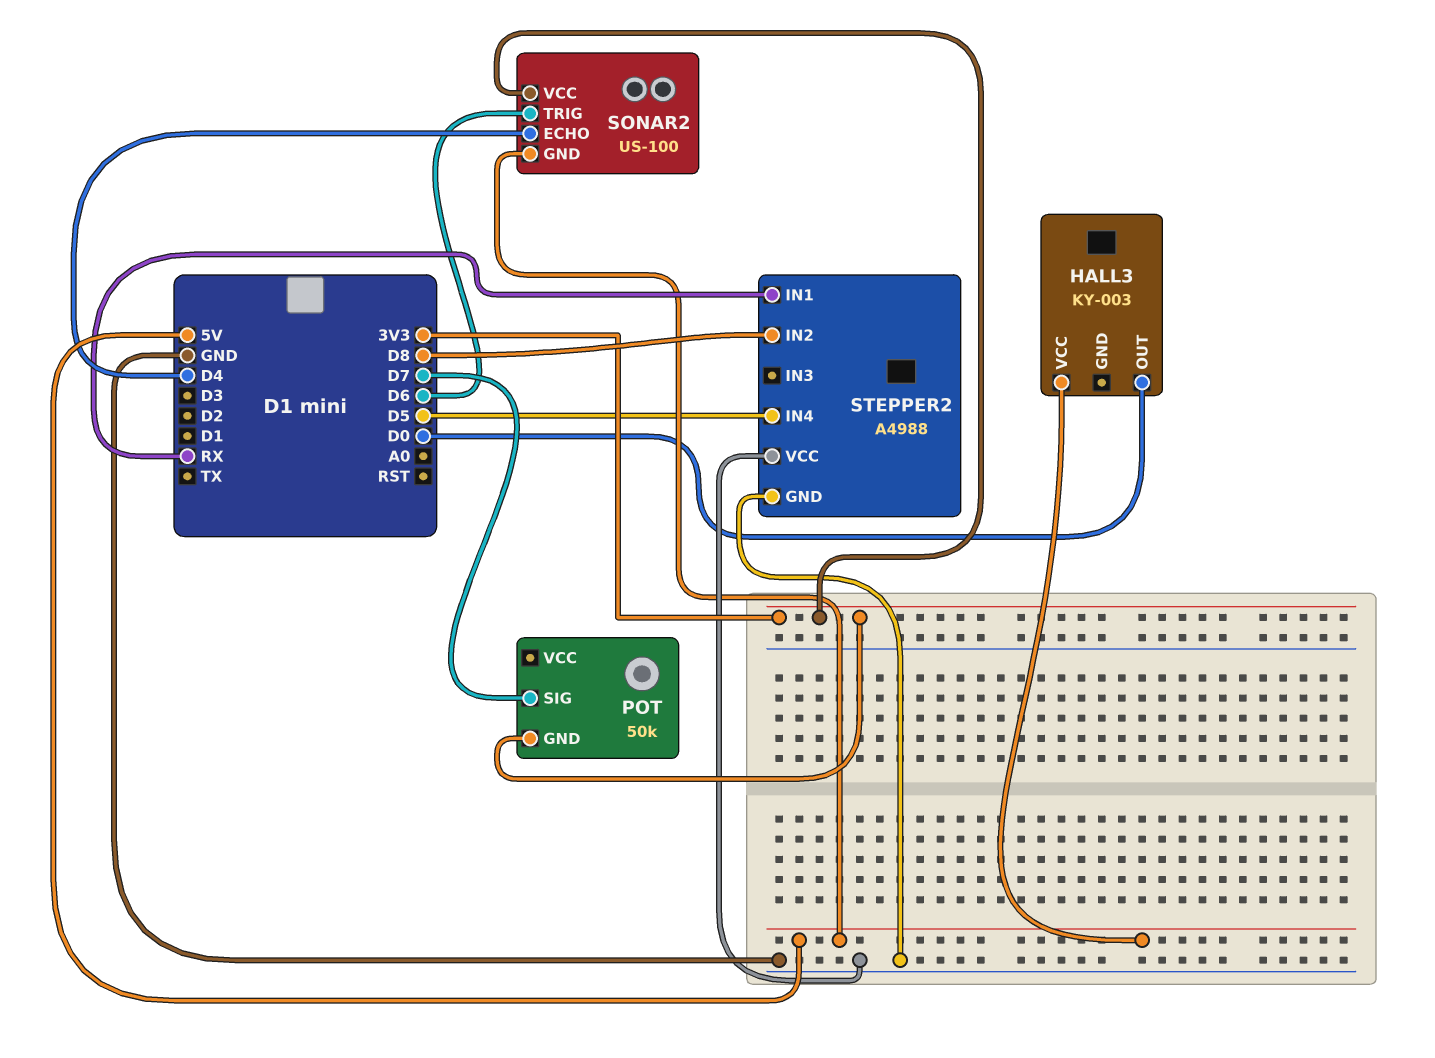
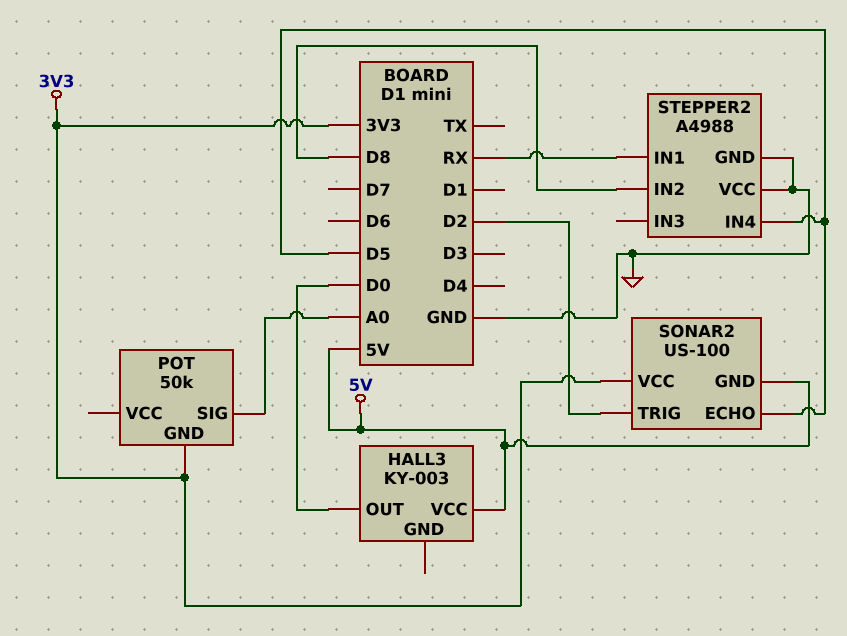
POT pin SIG: D7 -> A0
SONAR2 pin ECHO: D4 -> D5
SONAR2 pin TRIG: D6 -> D2

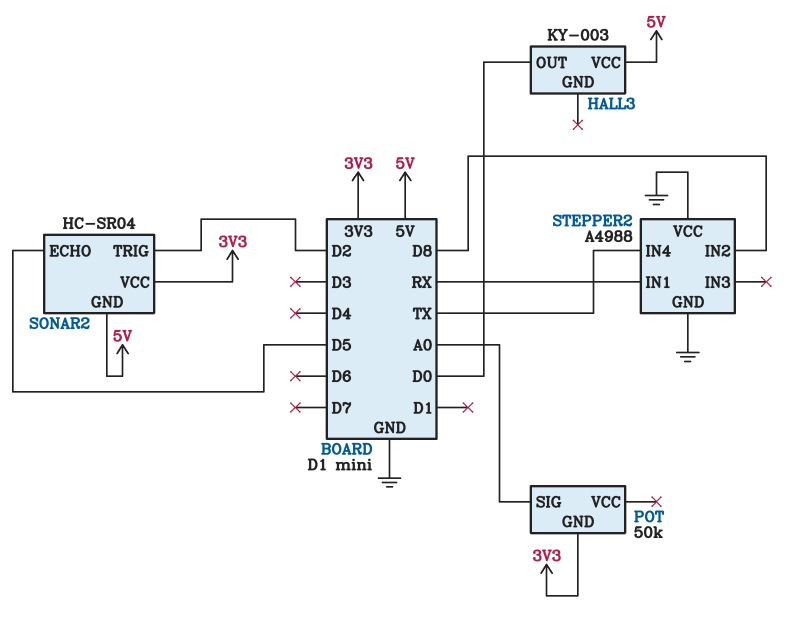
SONAR2: US-100 -> HC-SR04
STEPPER2 pin IN4: D5 -> TX

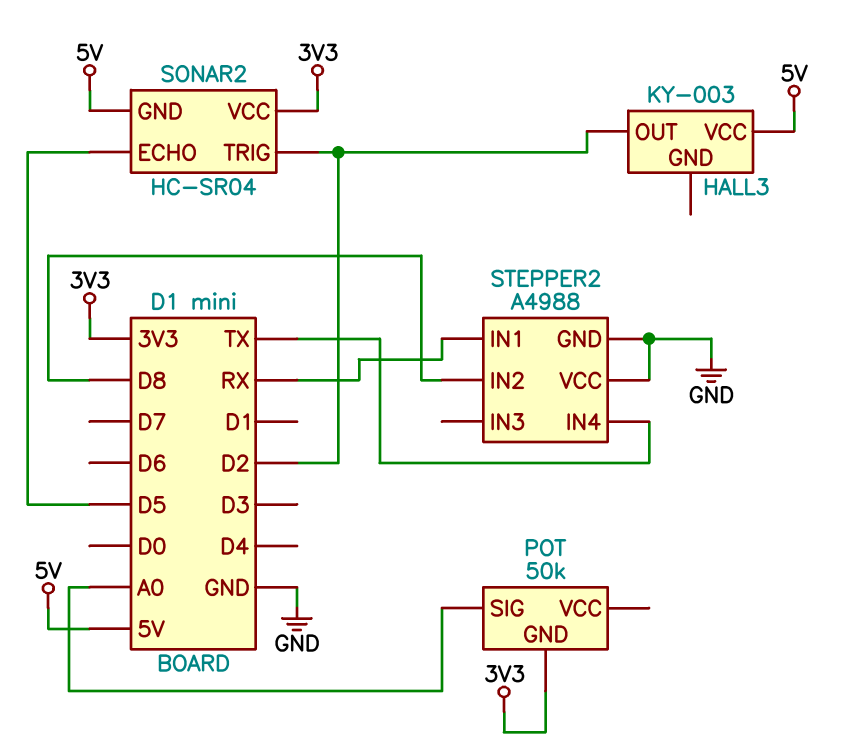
HALL3 pin OUT: D0 -> D2

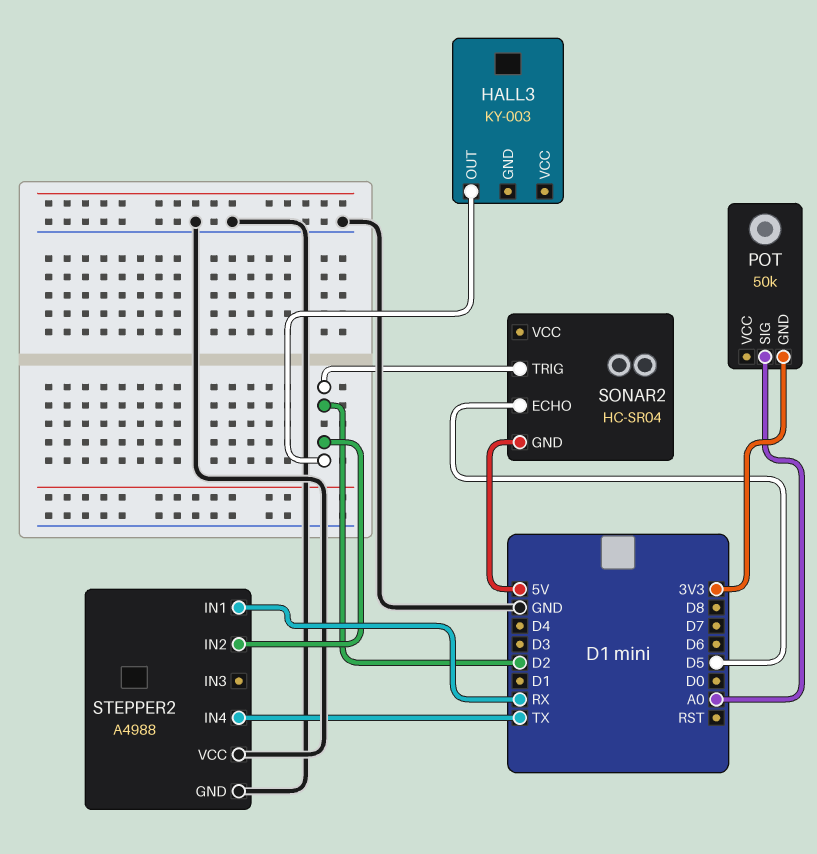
HALL3 pin VCC: 5V -> none
SONAR2 pin VCC: 3V3 -> none
STEPPER2 pin IN2: D8 -> D2

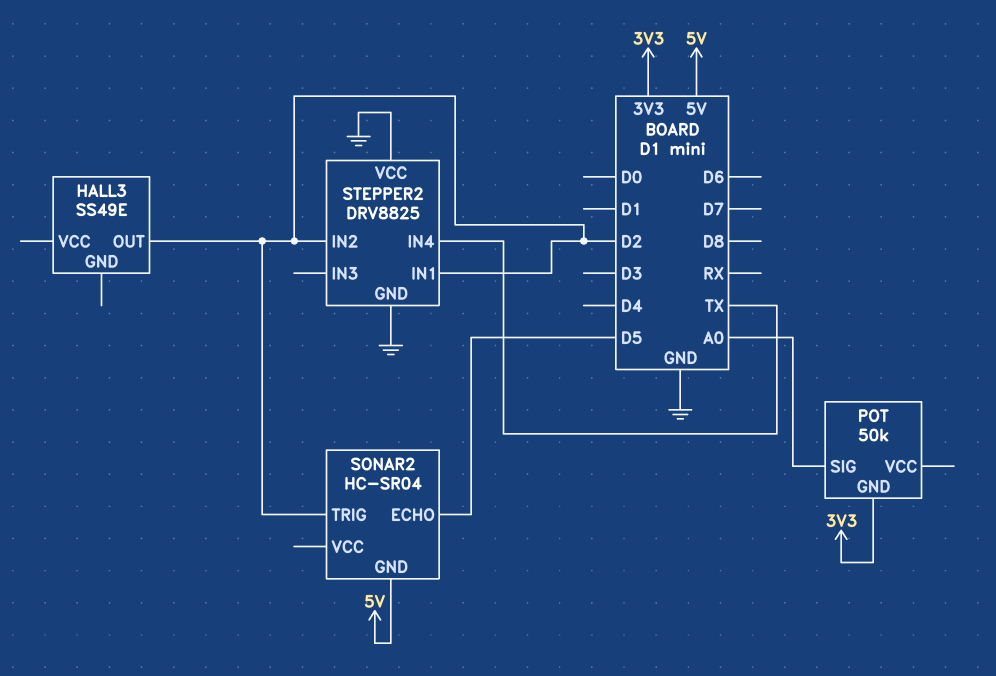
HALL3: KY-003 -> SS49E
STEPPER2: A4988 -> DRV8825
STEPPER2 pin IN1: RX -> D2

